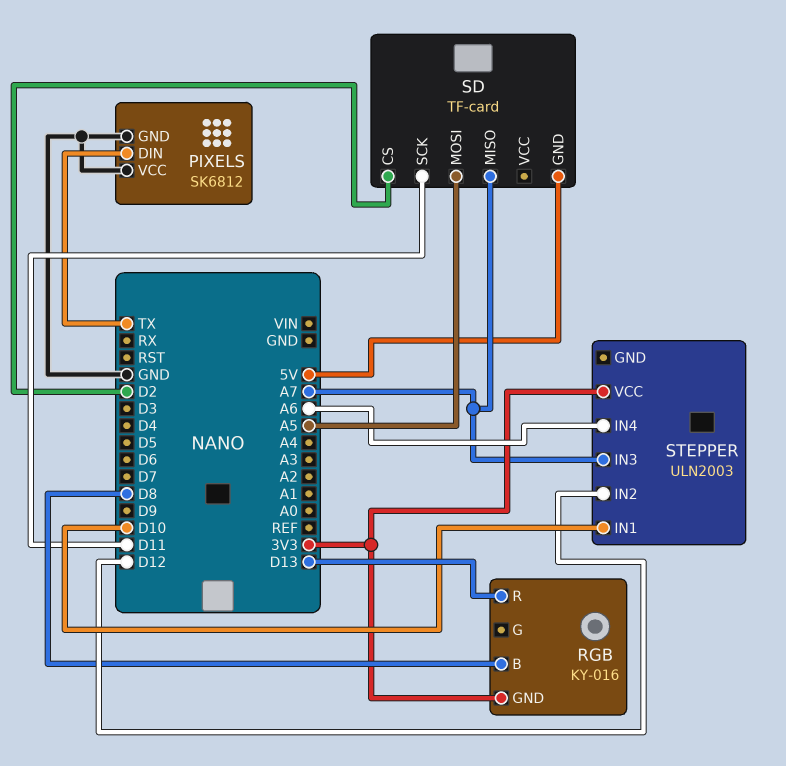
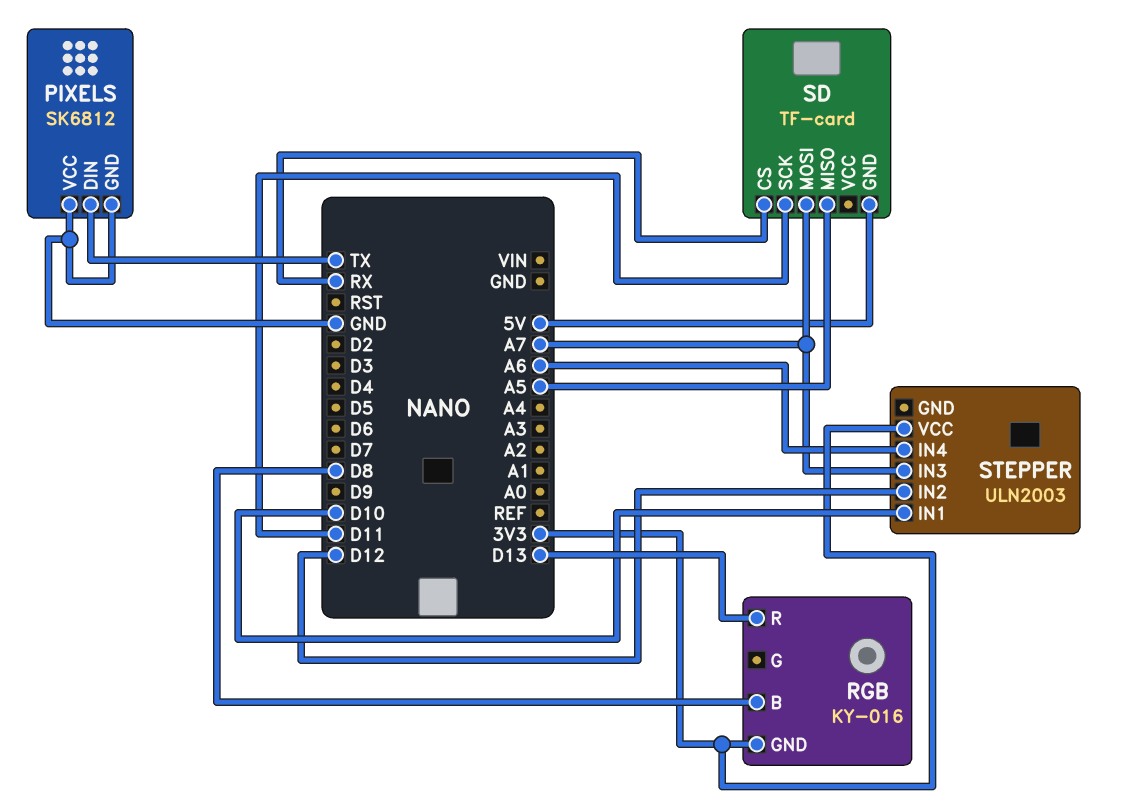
SD pin CS: D2 -> RX
SD pin MISO: A7 -> A5
SD pin MOSI: A5 -> A7

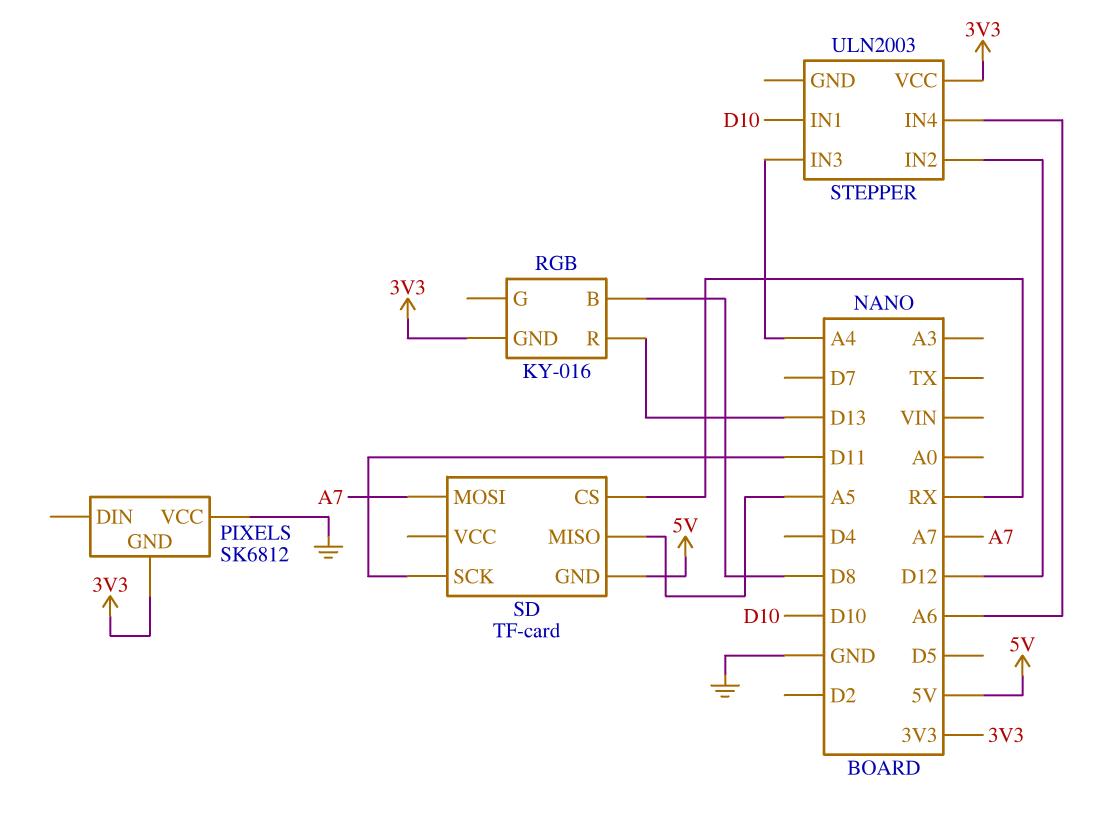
PIXELS pin DIN: TX -> none
PIXELS pin GND: GND -> 3V3
STEPPER pin IN3: A7 -> A4

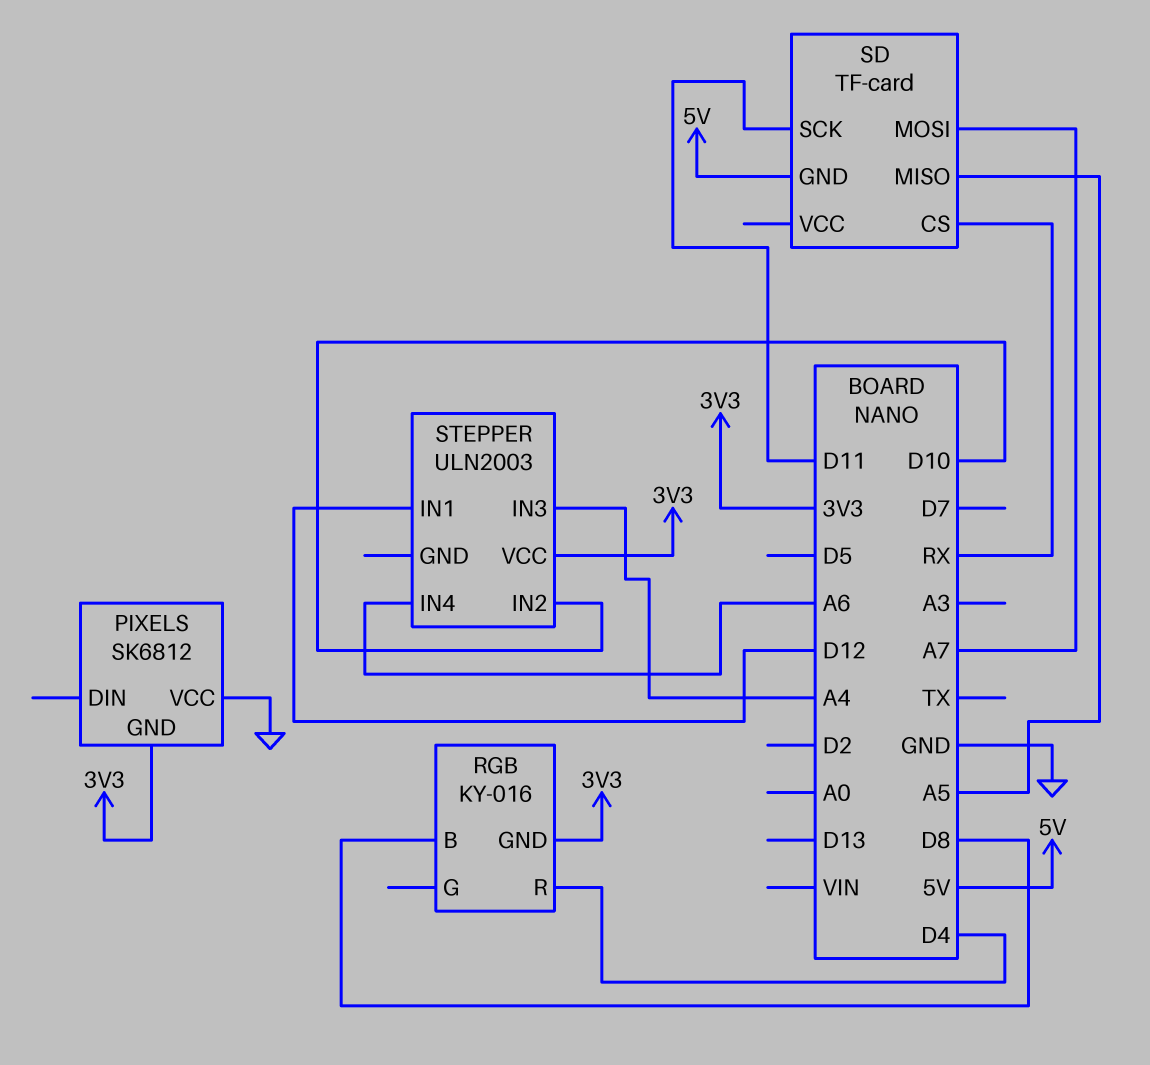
RGB pin R: D13 -> D4
STEPPER pin IN1: D10 -> D12
STEPPER pin IN2: D12 -> D10

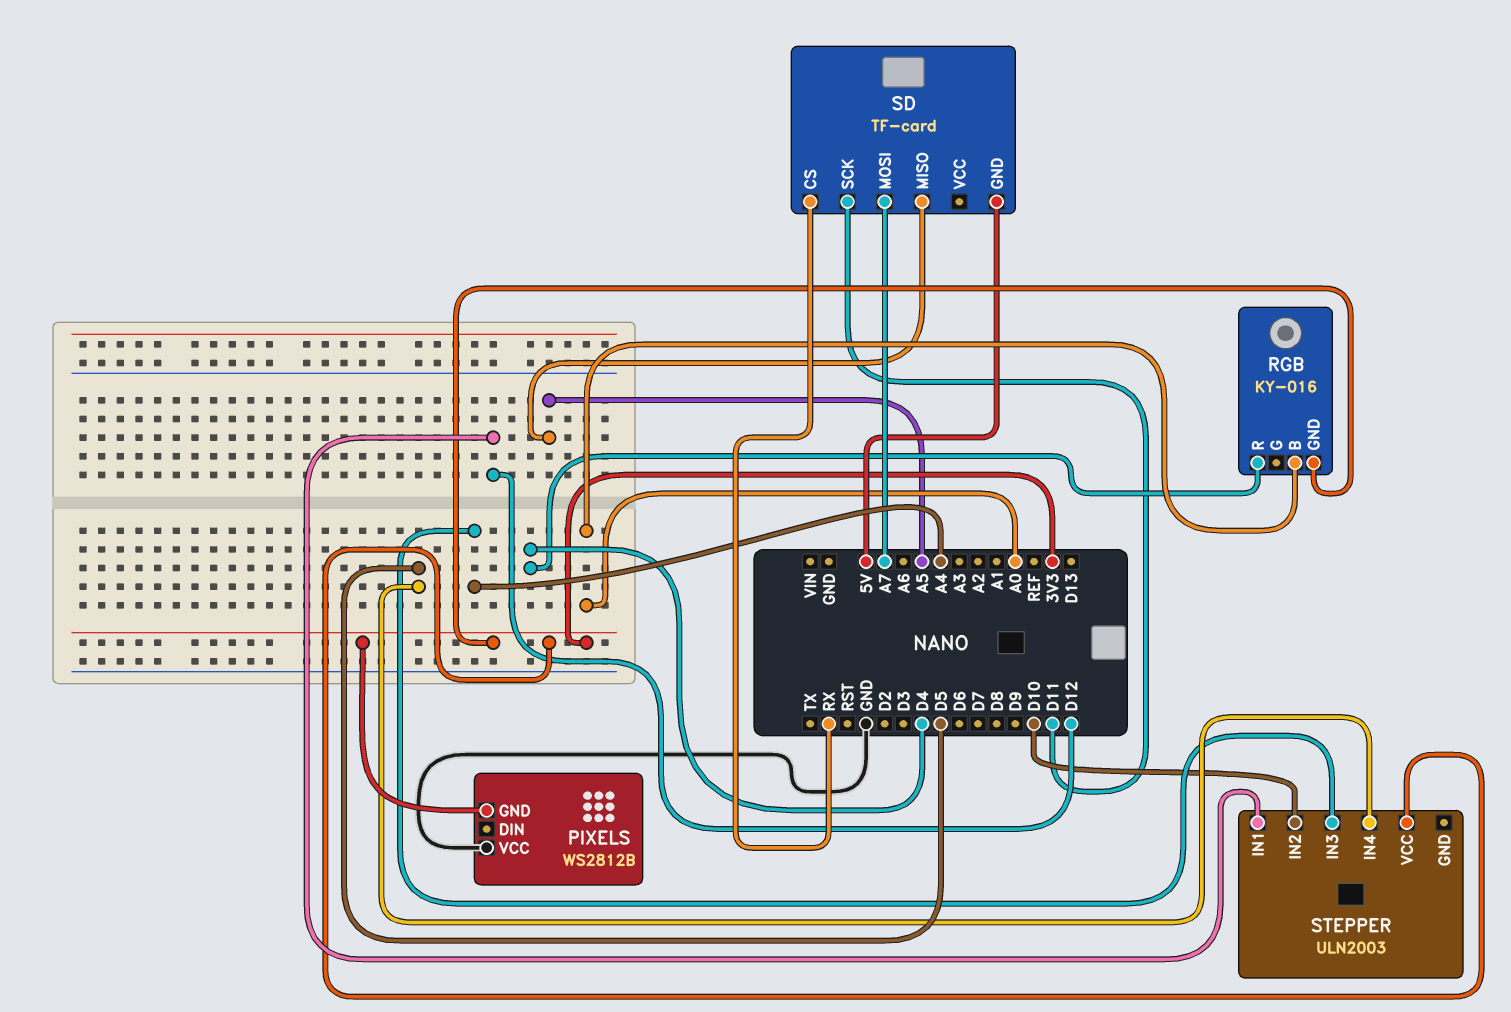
PIXELS: SK6812 -> WS2812B
RGB pin B: D8 -> A0
STEPPER pin IN4: A6 -> D5

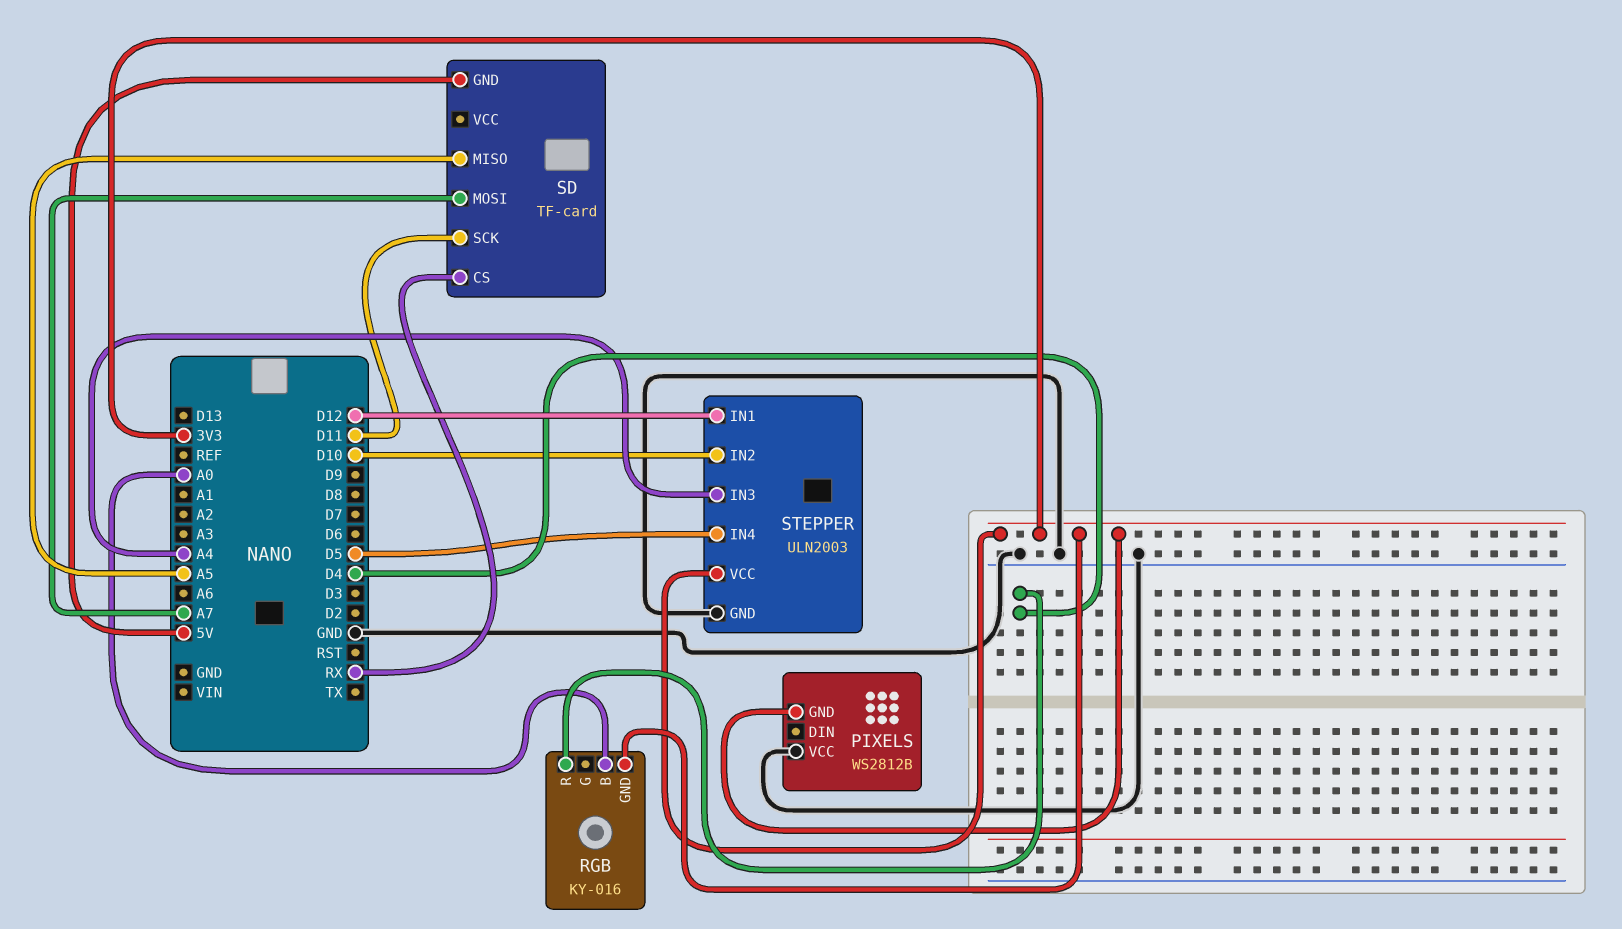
STEPPER pin GND: none -> GND

